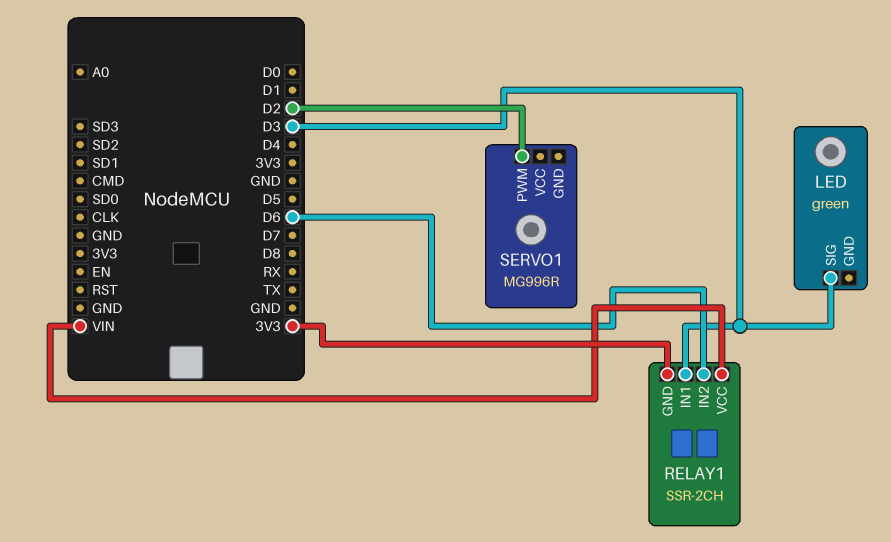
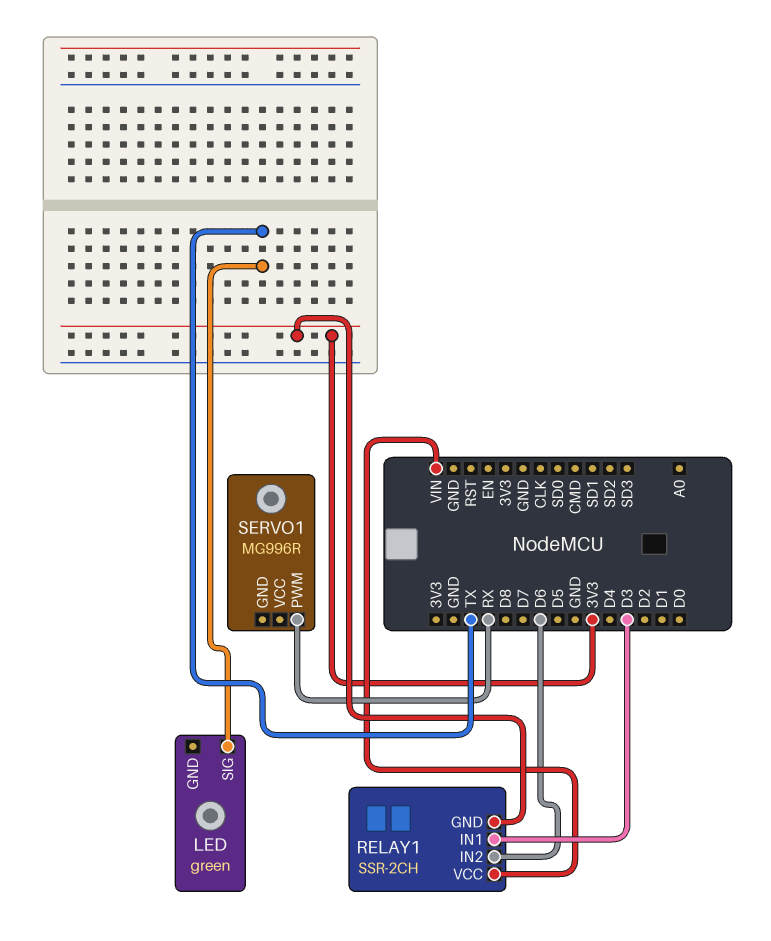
LED pin SIG: D3 -> TX
SERVO1 pin PWM: D2 -> RX

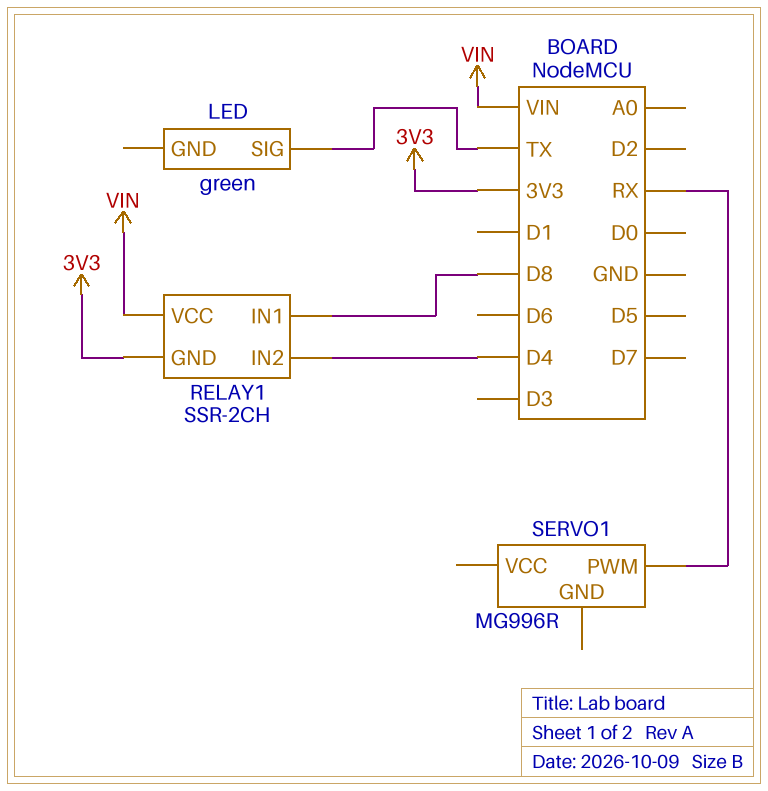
RELAY1 pin IN1: D3 -> D8
RELAY1 pin IN2: D6 -> D4

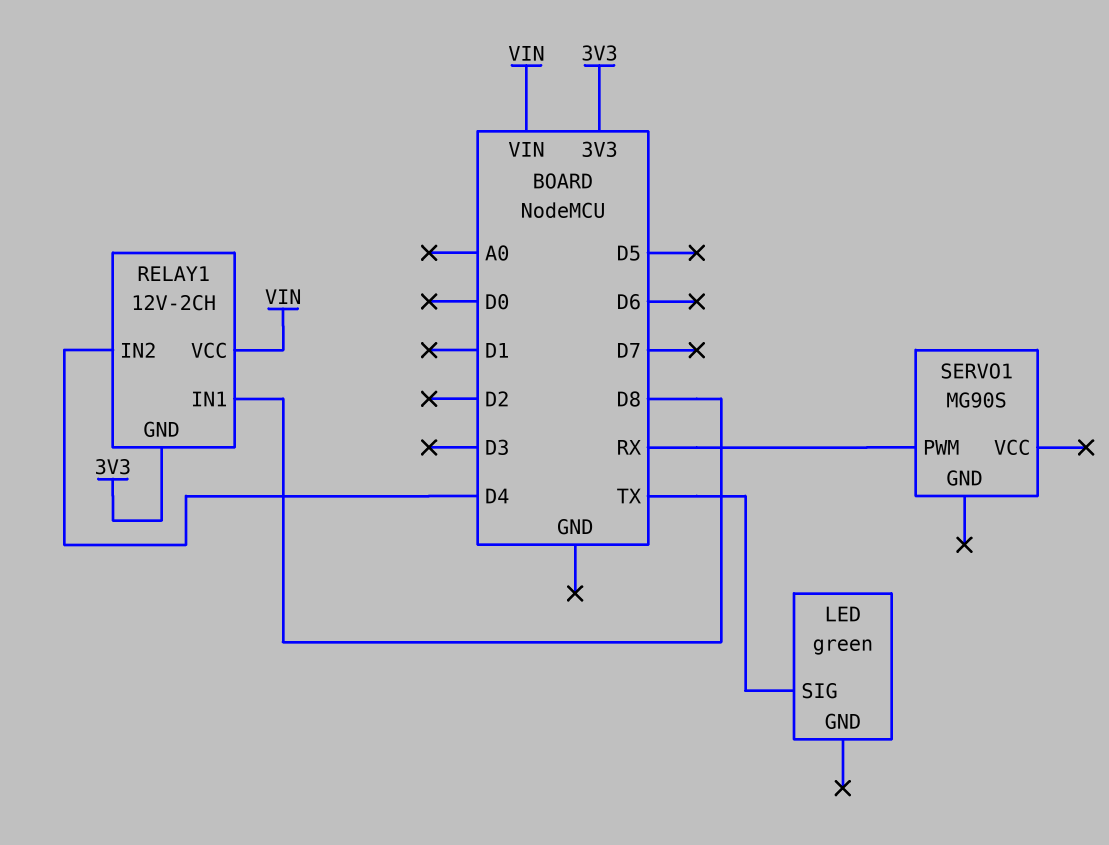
RELAY1: SSR-2CH -> 12V-2CH
SERVO1: MG996R -> MG90S

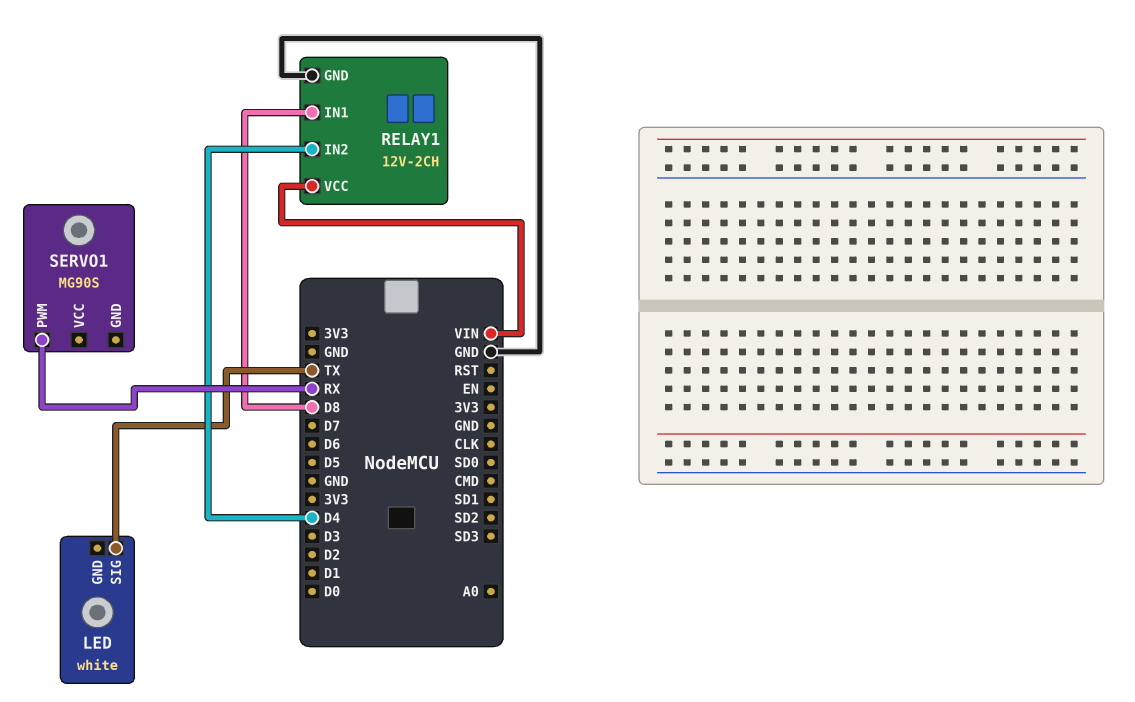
LED: green -> white
RELAY1 pin GND: 3V3 -> GND

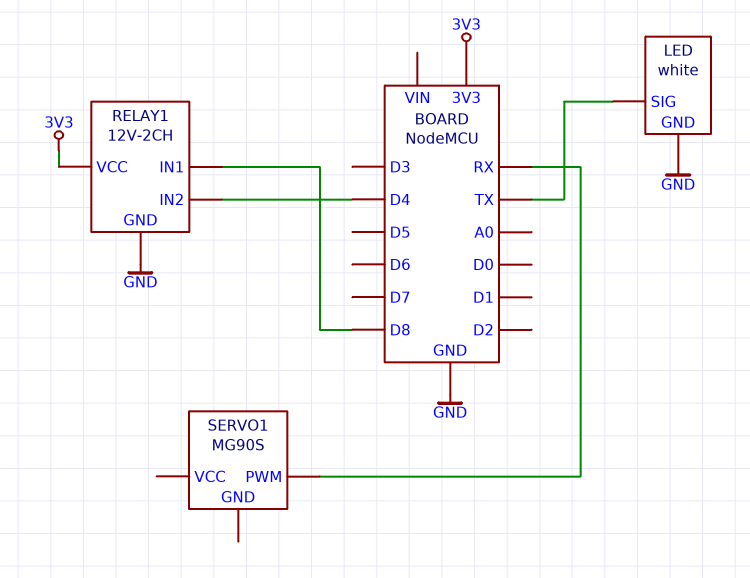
LED pin GND: none -> GND
RELAY1 pin VCC: VIN -> 3V3

